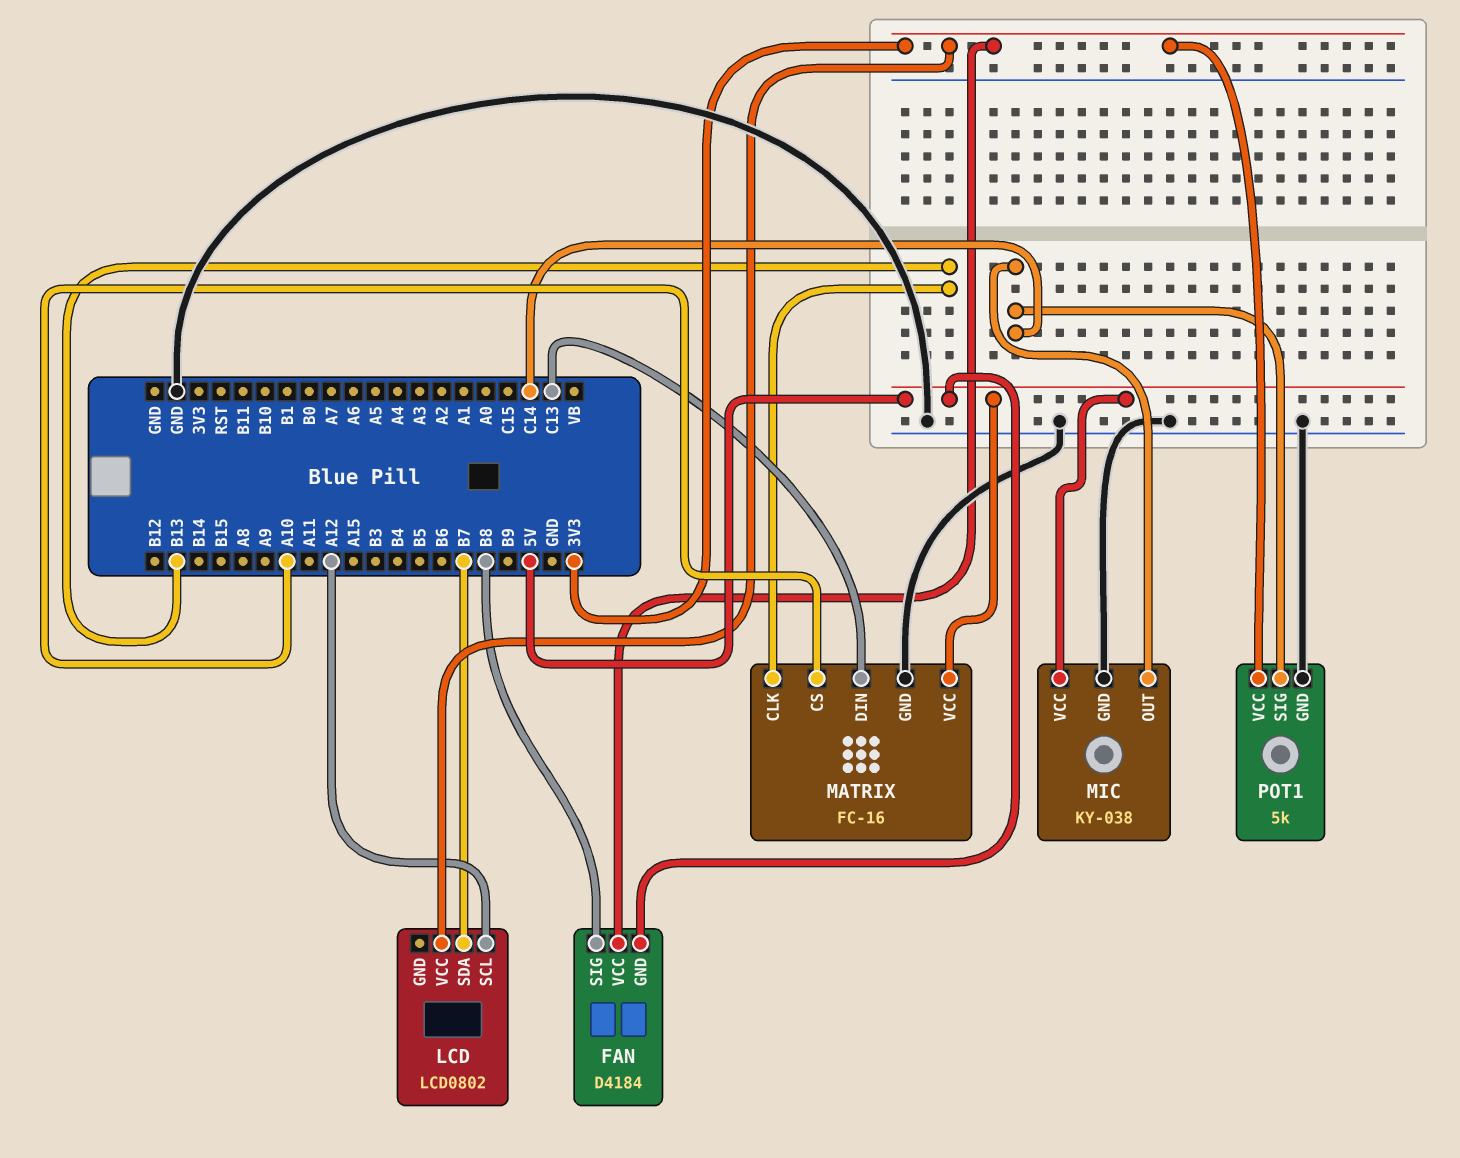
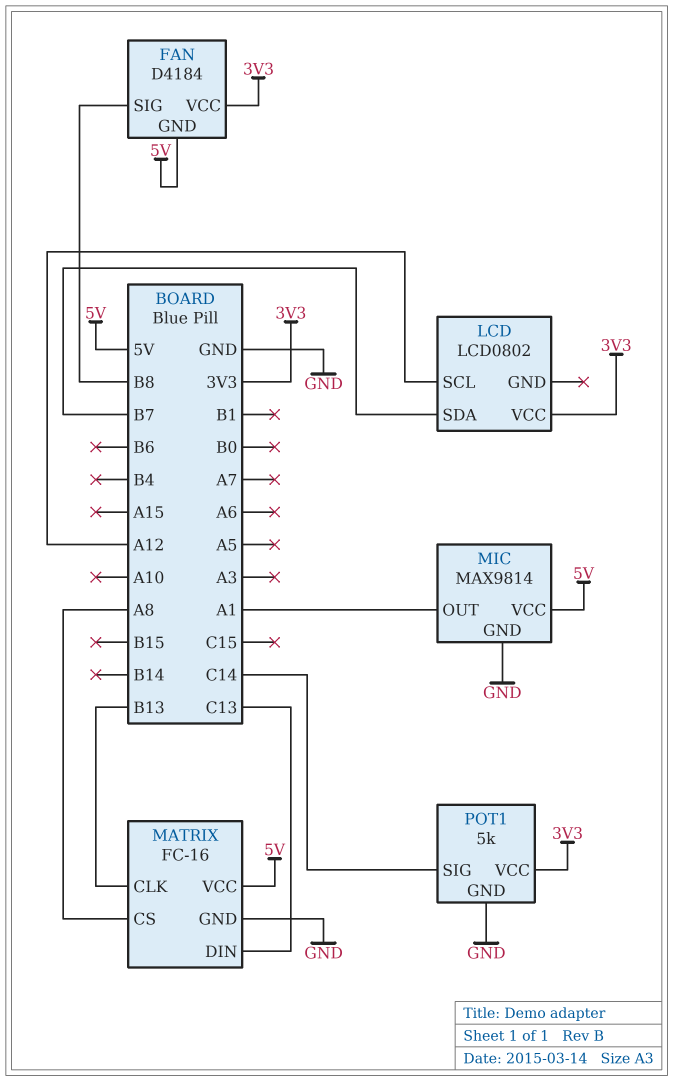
MATRIX pin CS: A10 -> A8
MIC: KY-038 -> MAX9814
MIC pin OUT: C14 -> A1

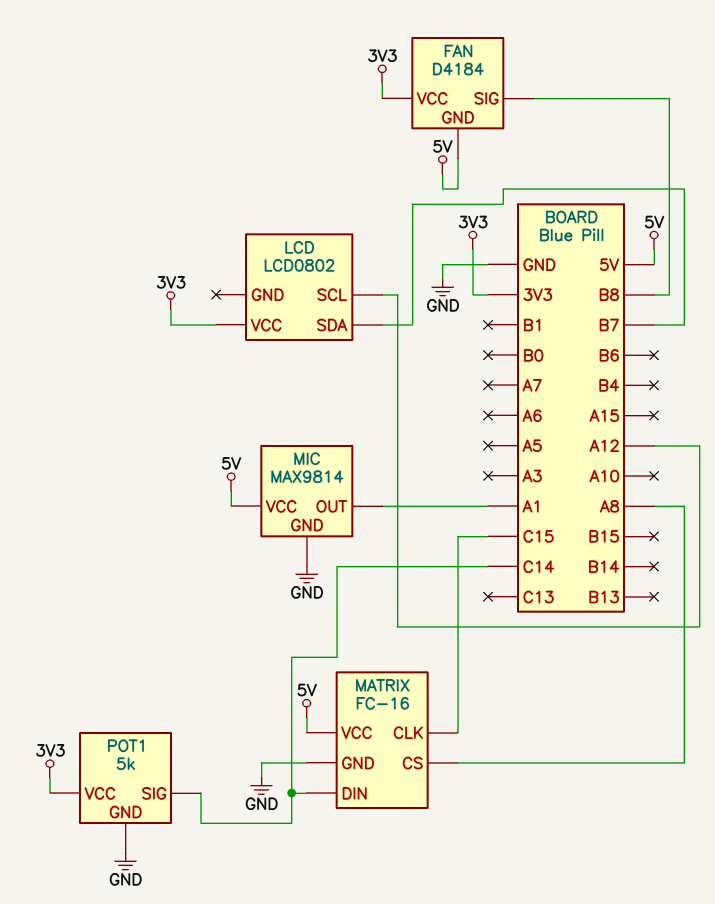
MATRIX pin CLK: B13 -> C15
MATRIX pin DIN: C13 -> C14

